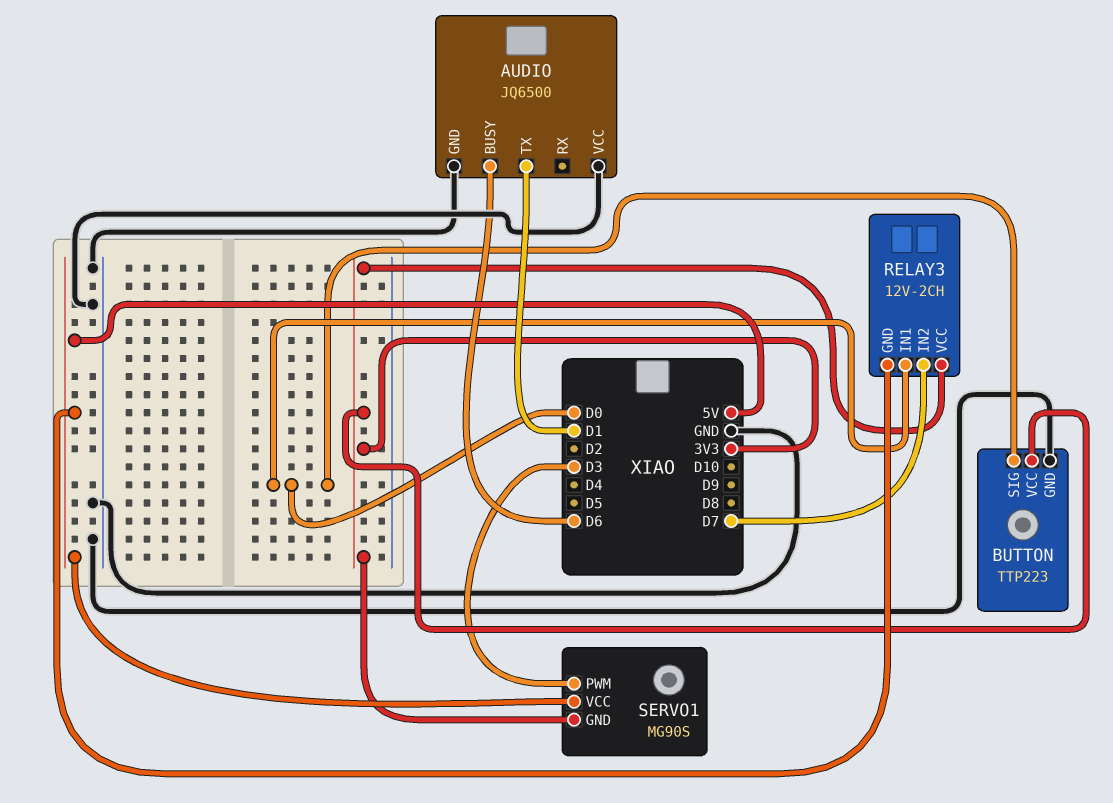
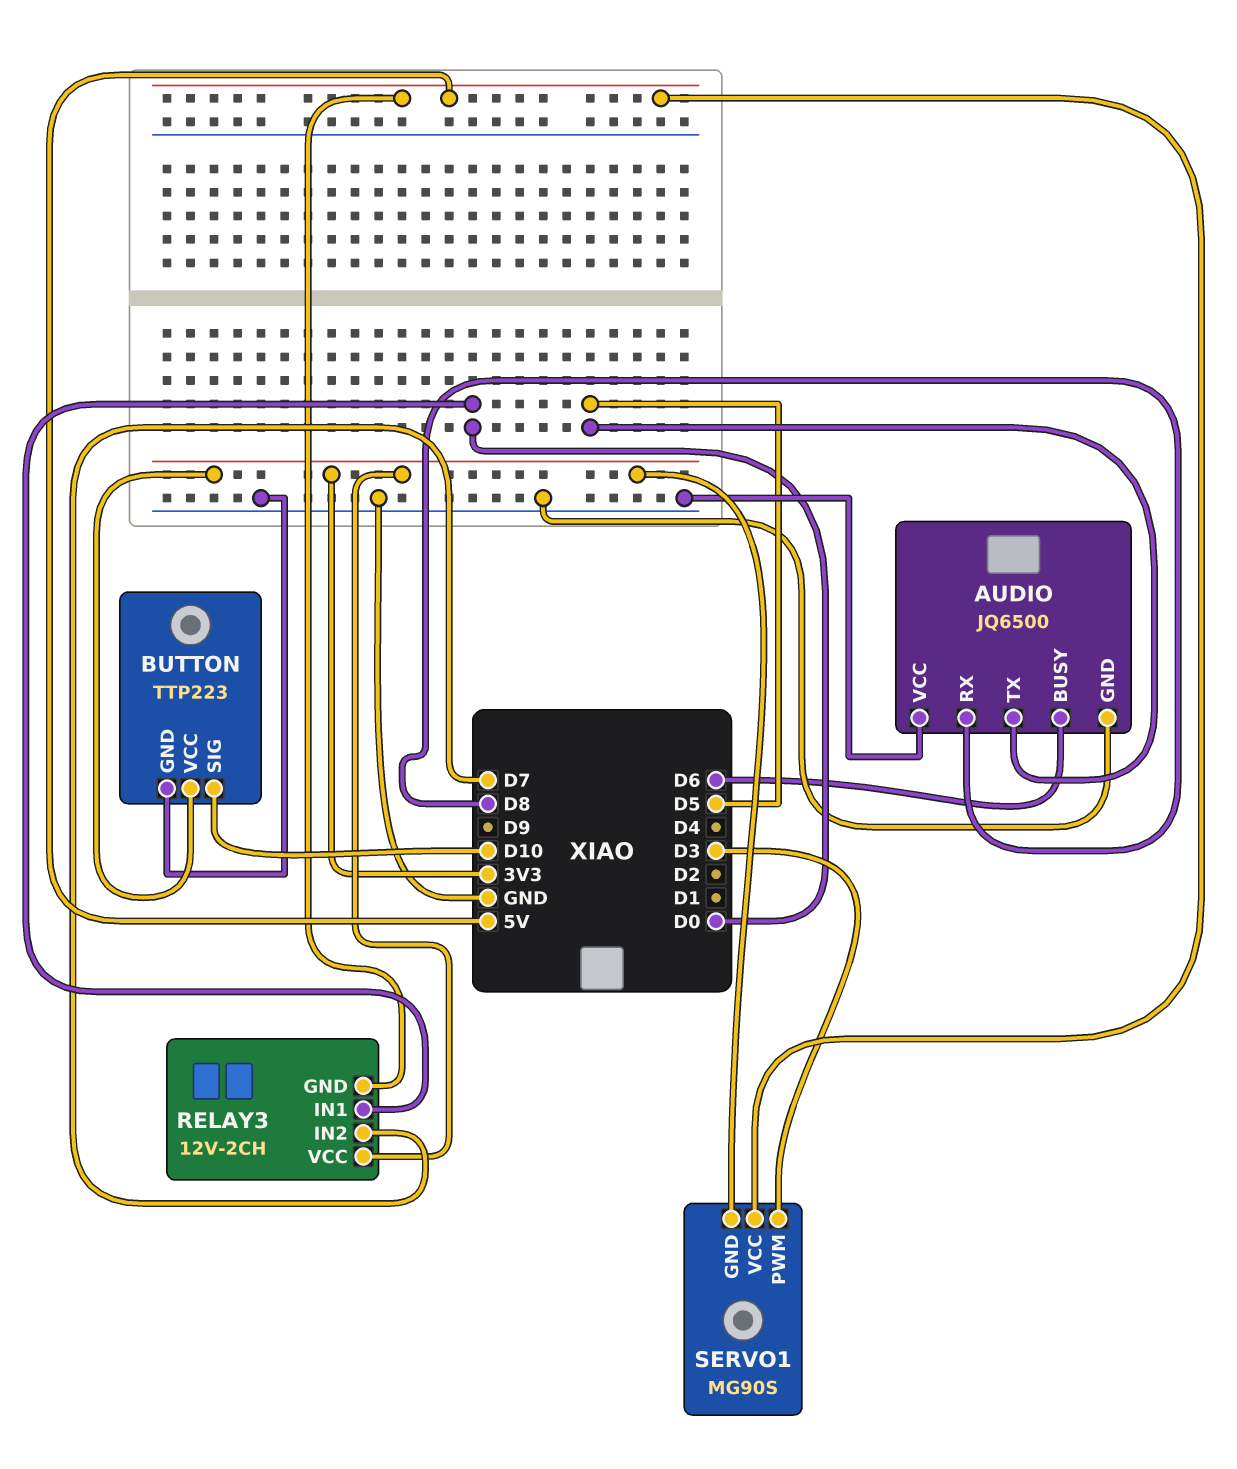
AUDIO pin RX: none -> D8
AUDIO pin TX: D1 -> D5
BUTTON pin SIG: D0 -> D10

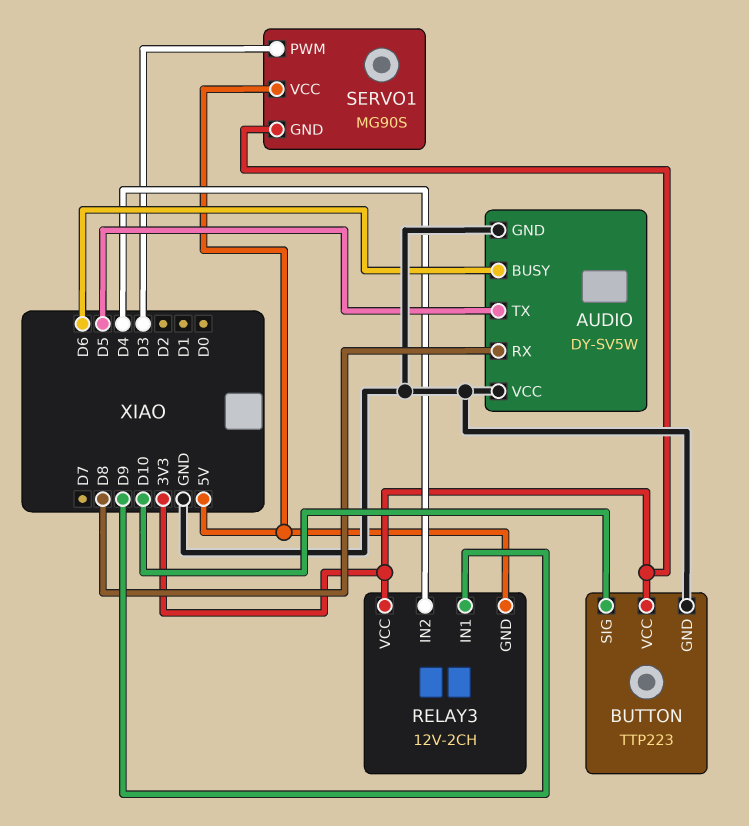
AUDIO: JQ6500 -> DY-SV5W
RELAY3 pin IN1: D0 -> D9
RELAY3 pin IN2: D7 -> D4

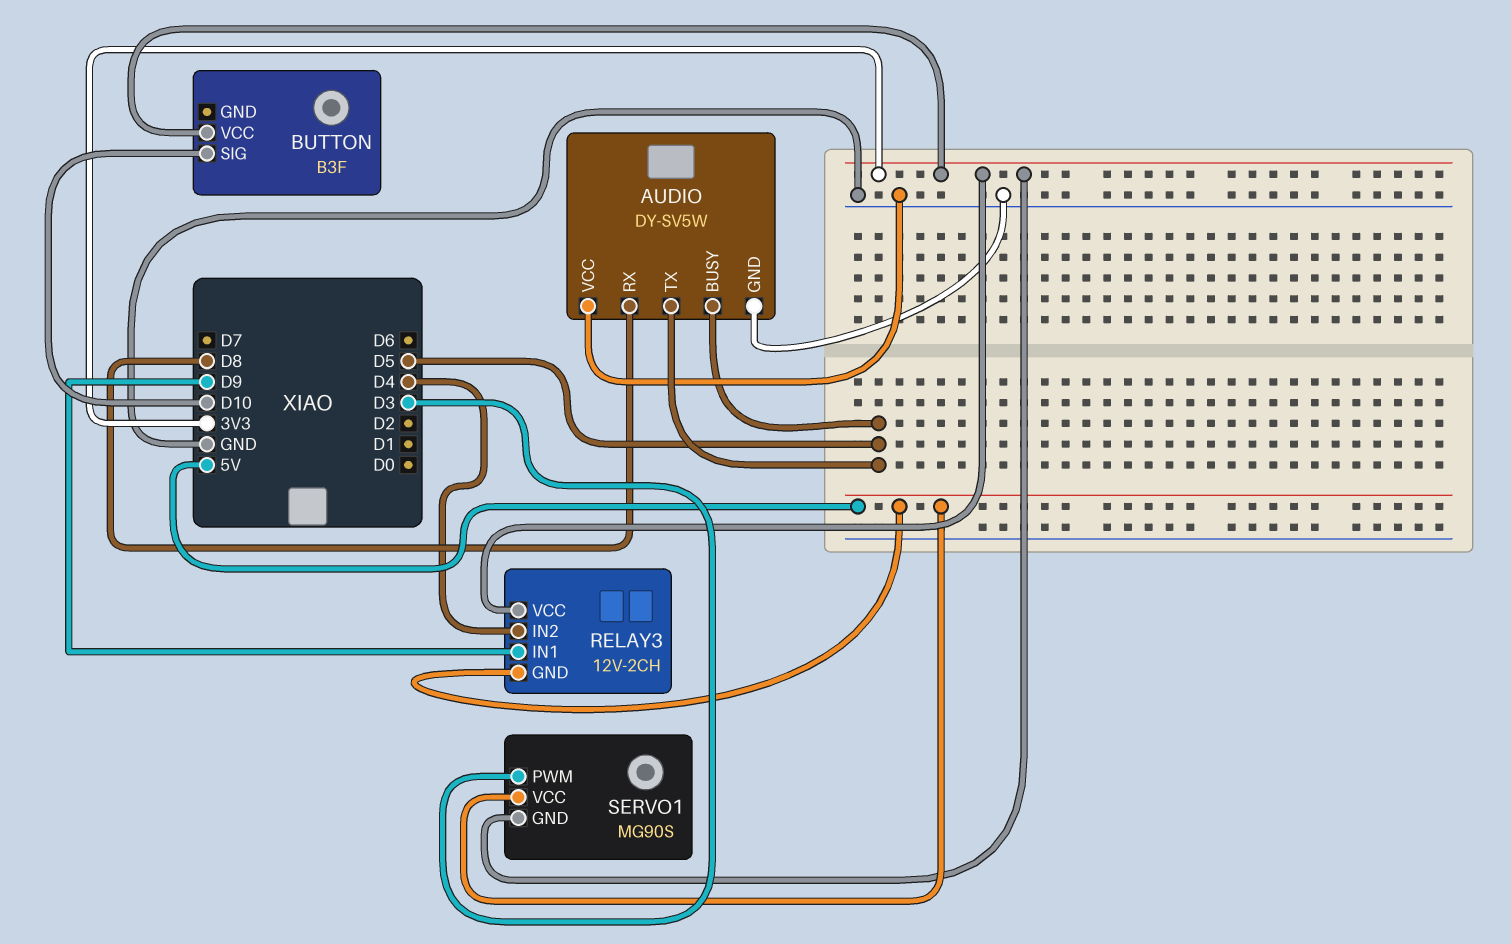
AUDIO pin BUSY: D6 -> D5
BUTTON: TTP223 -> B3F
BUTTON pin GND: GND -> none

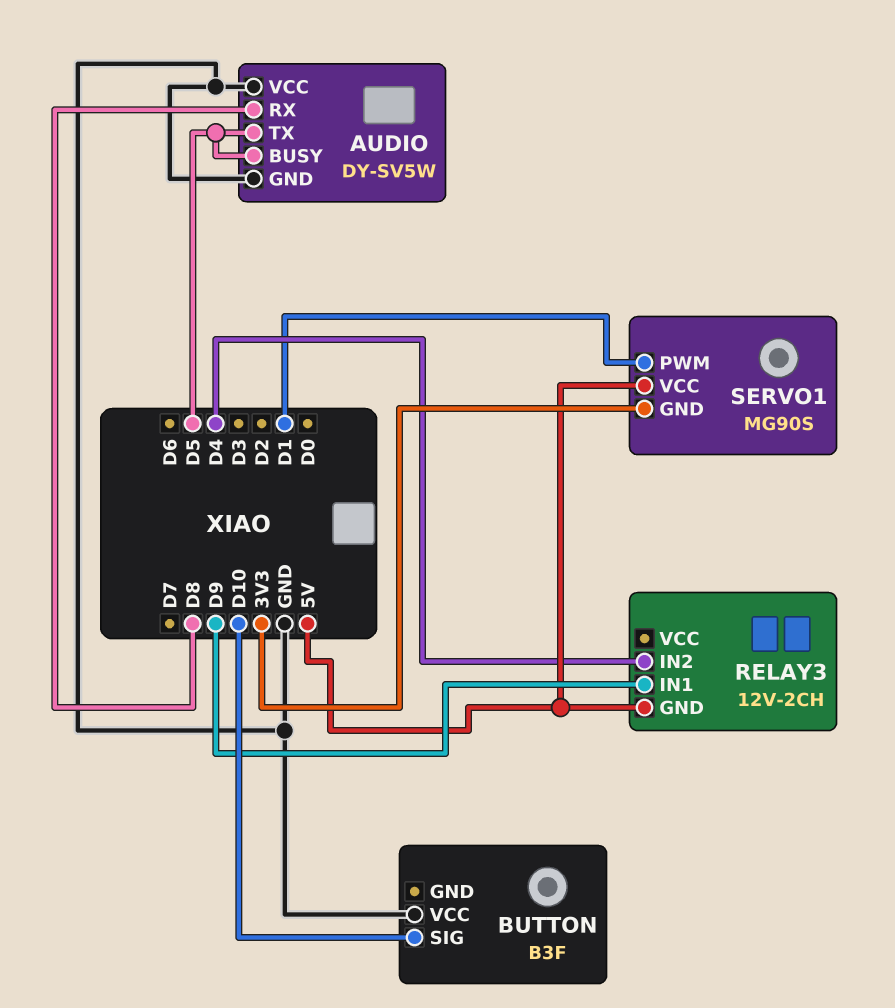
BUTTON pin VCC: 3V3 -> GND
RELAY3 pin VCC: 3V3 -> none
SERVO1 pin PWM: D3 -> D1

